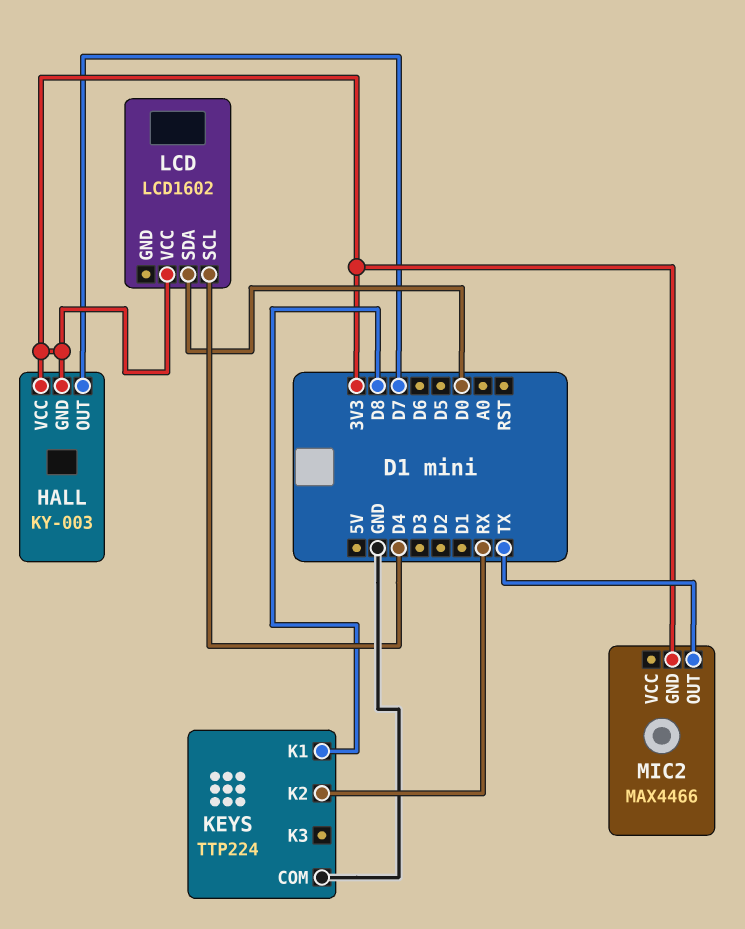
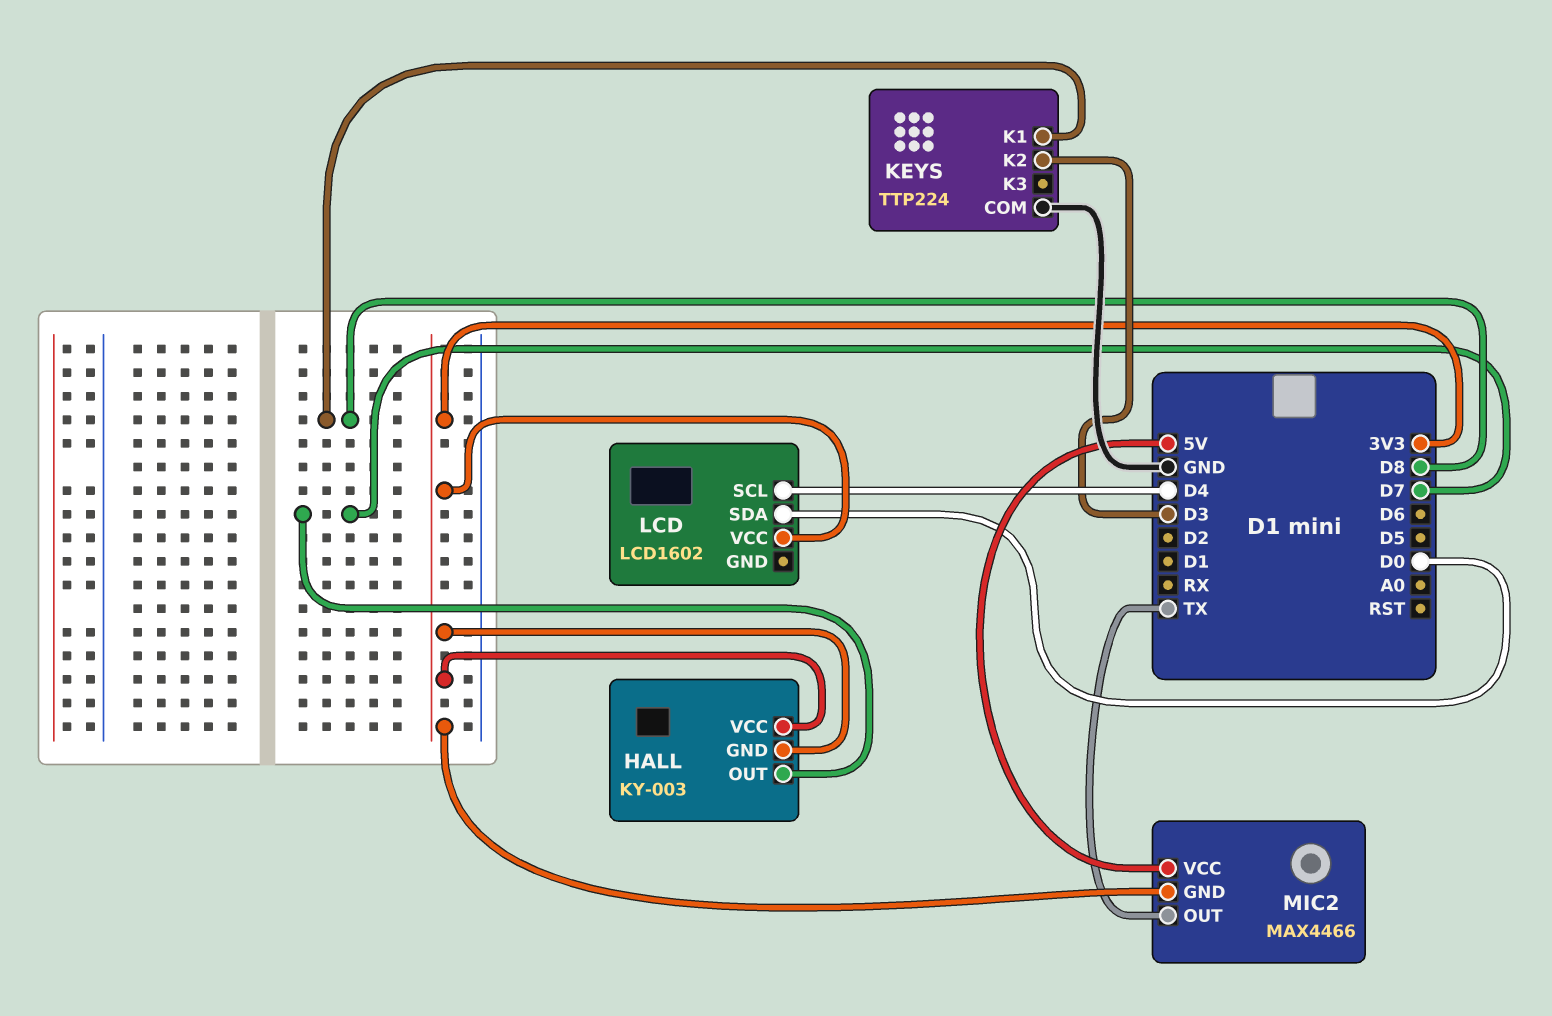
KEYS pin K2: RX -> D3
MIC2 pin VCC: none -> 5V

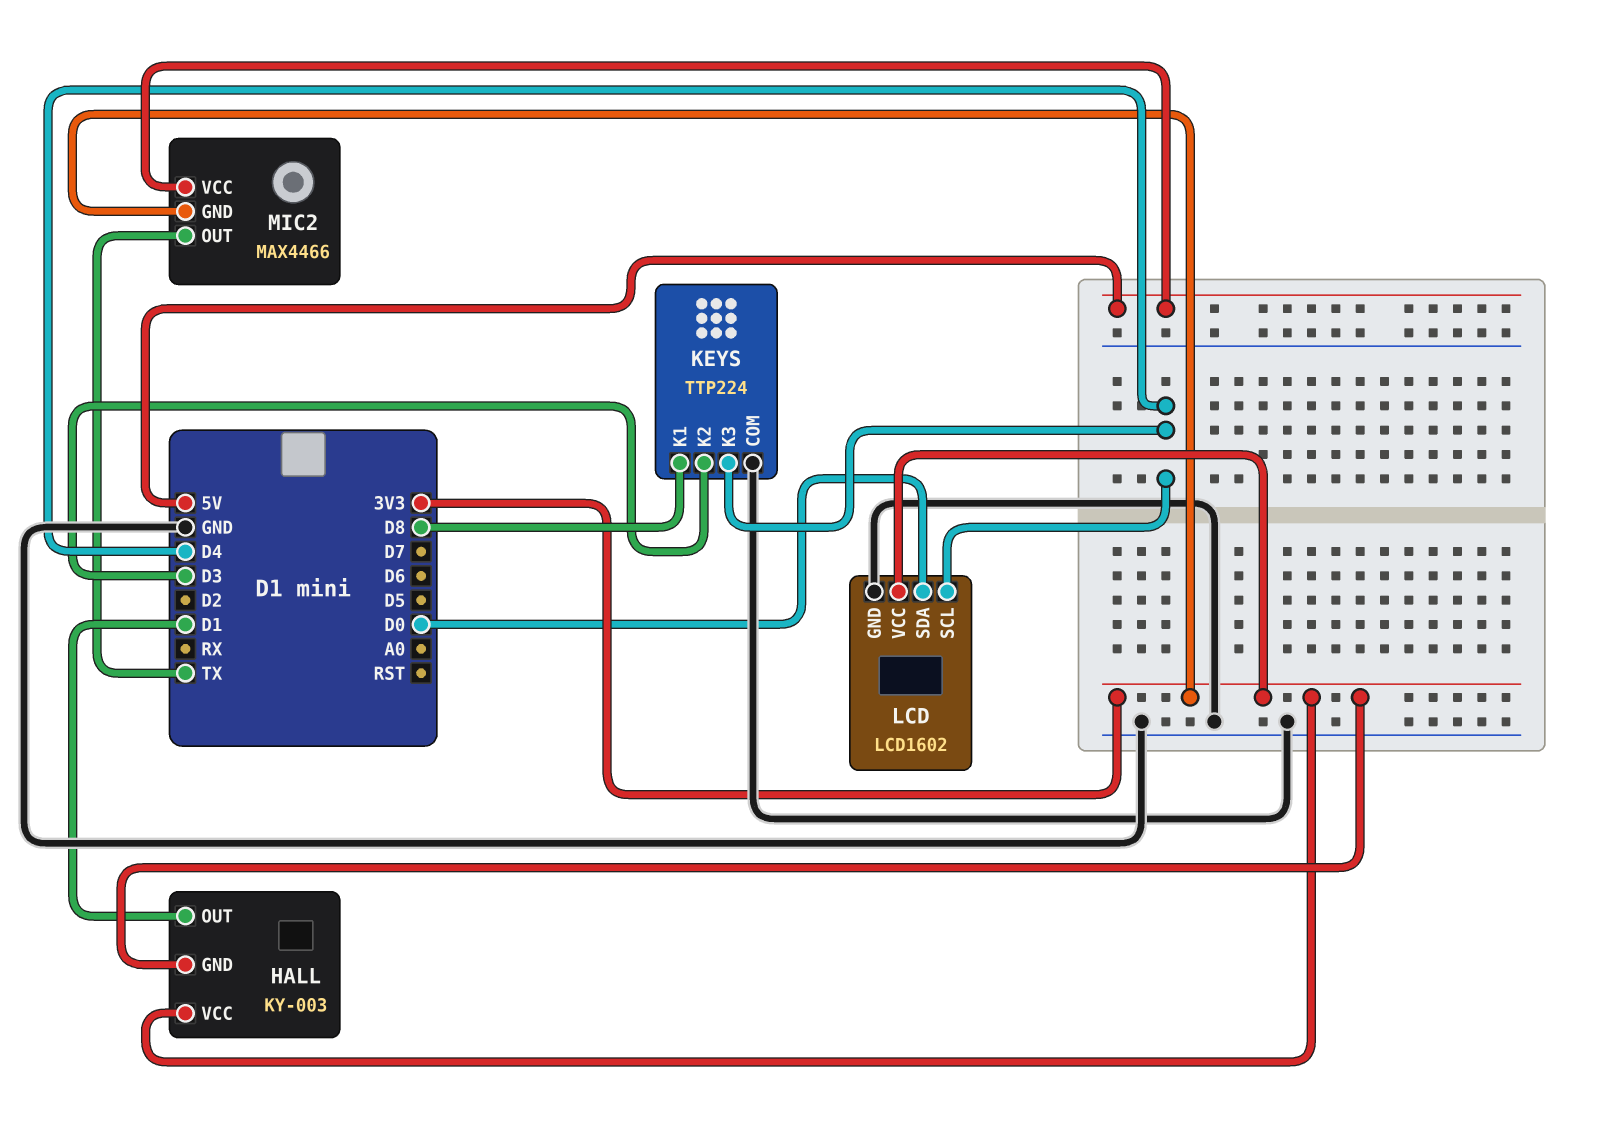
HALL pin OUT: D7 -> D1
KEYS pin K3: none -> D4
LCD pin GND: none -> GND

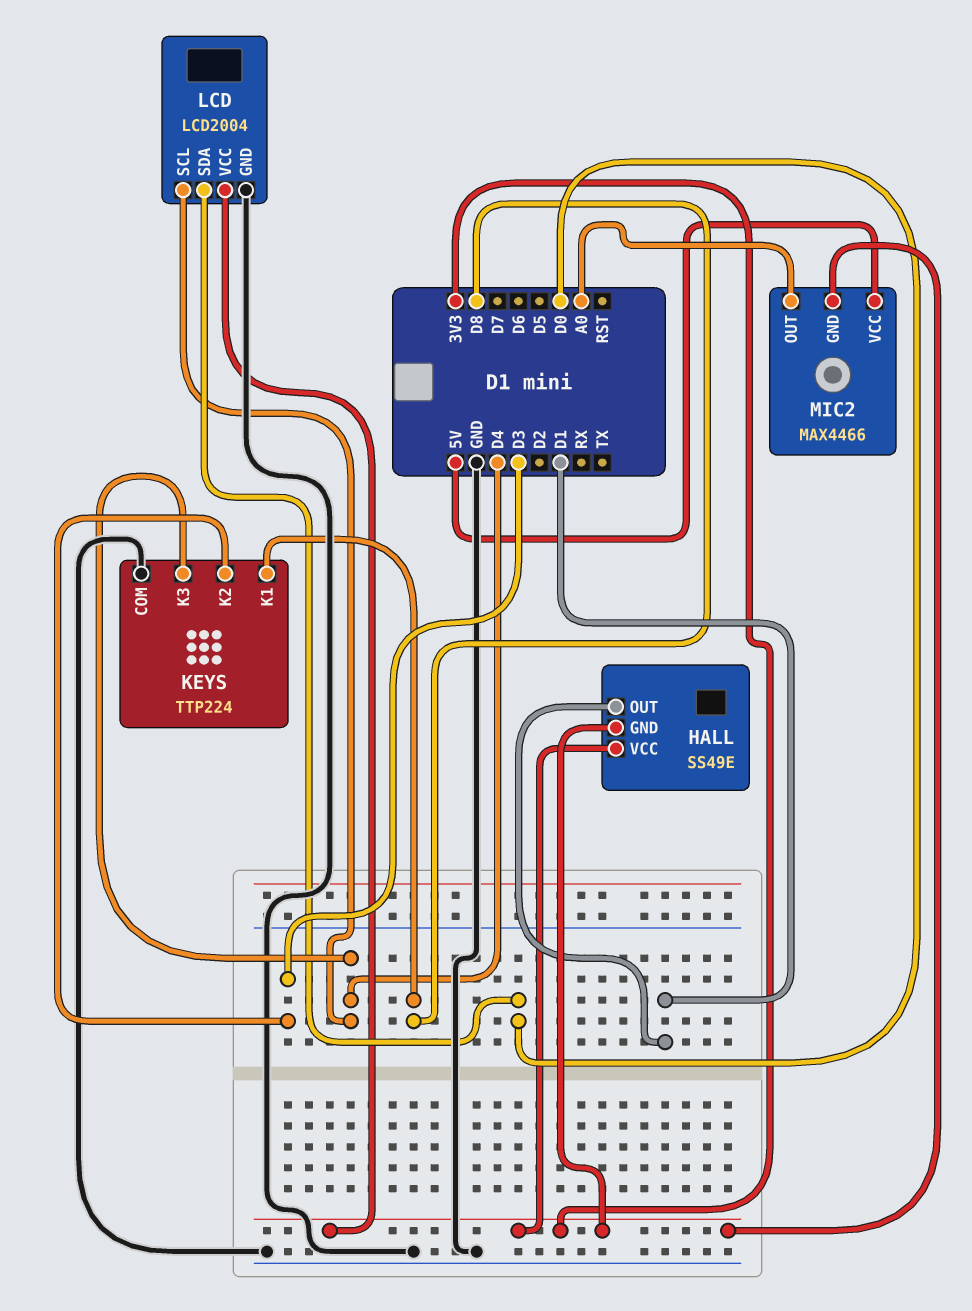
HALL: KY-003 -> SS49E
LCD: LCD1602 -> LCD2004
MIC2 pin OUT: TX -> A0

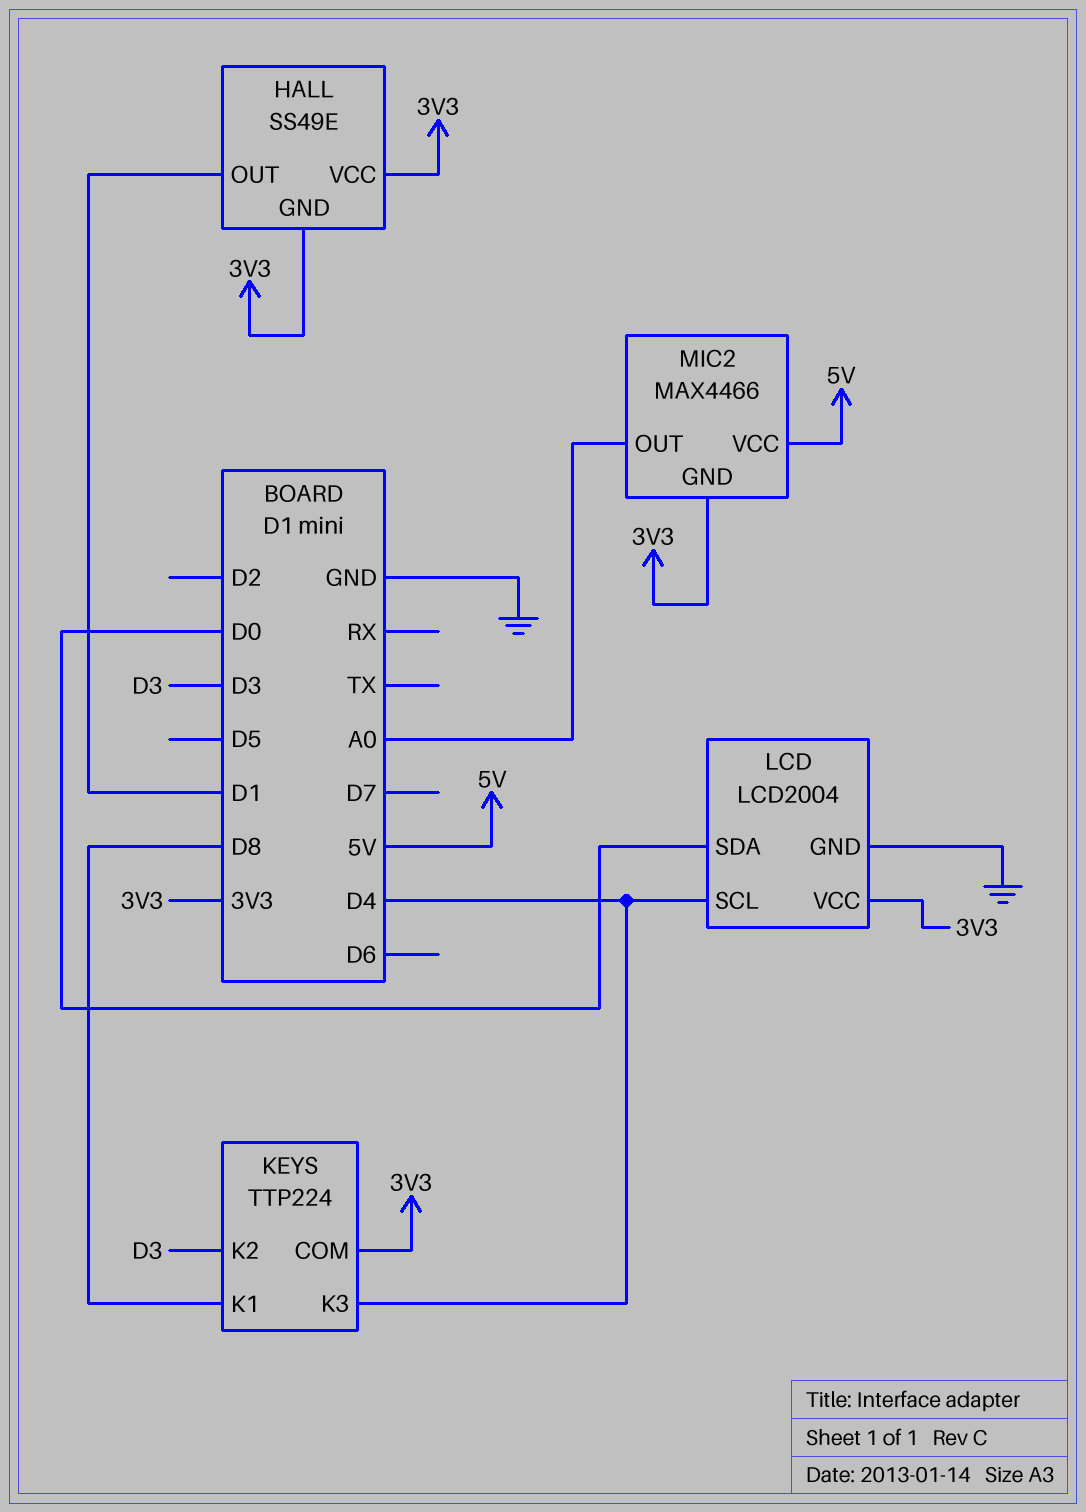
KEYS pin COM: GND -> 3V3

